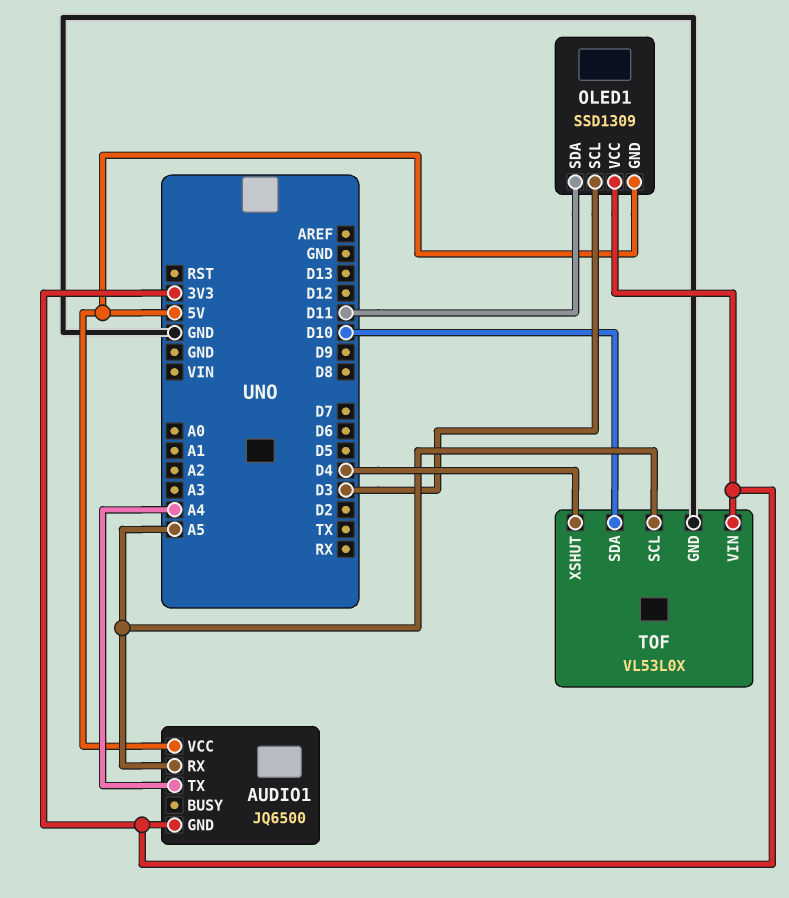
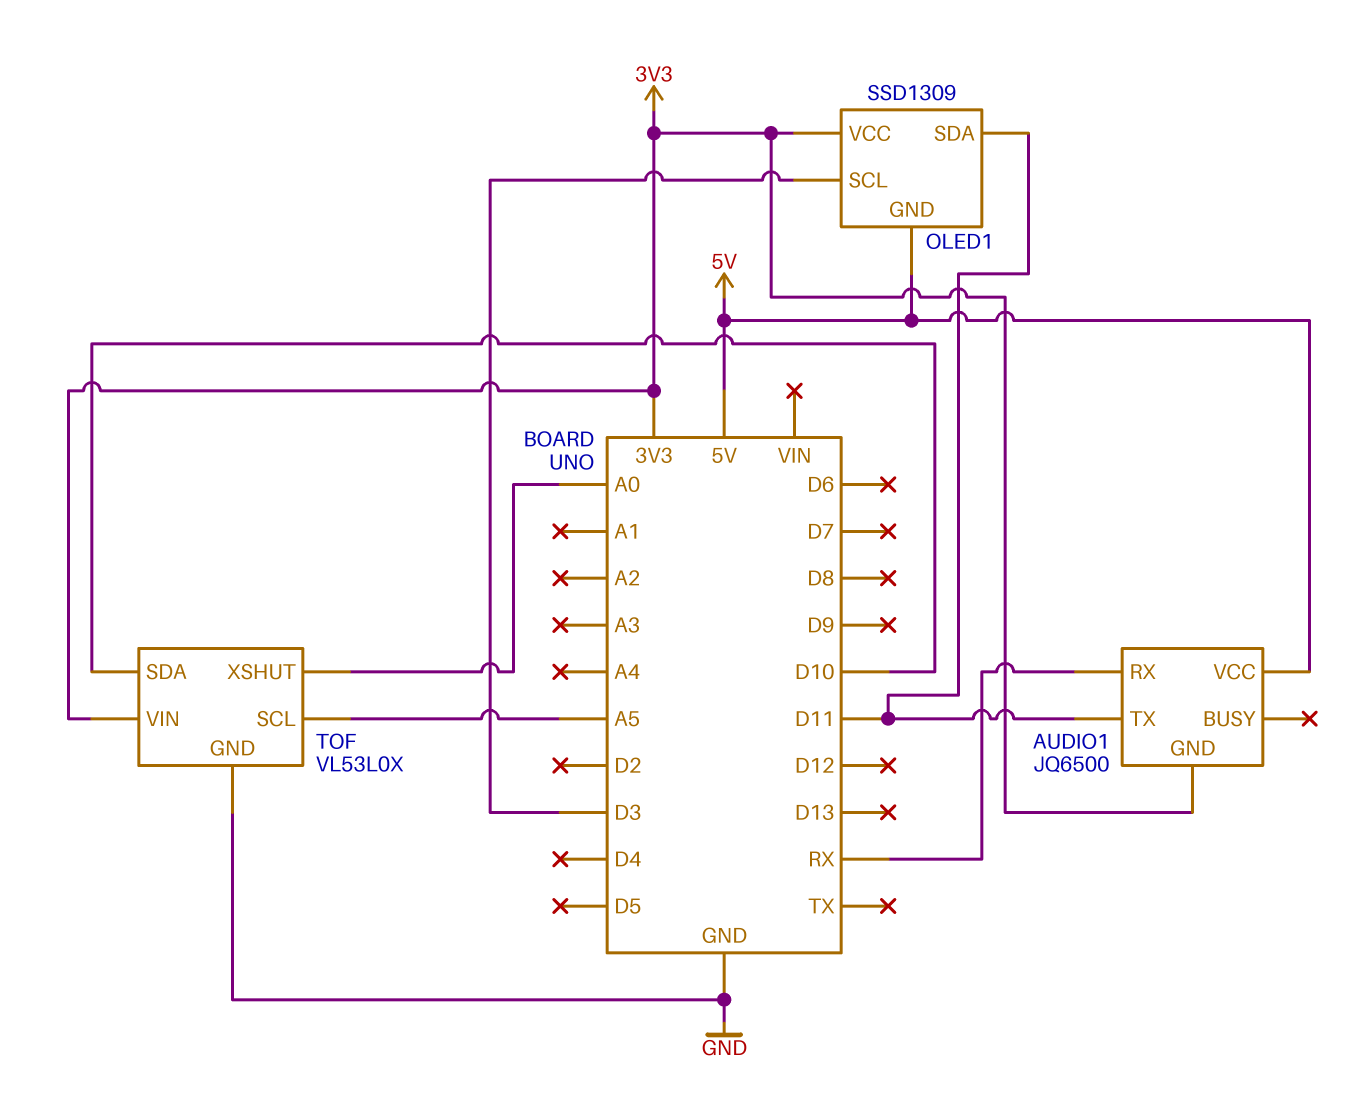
AUDIO1 pin RX: A5 -> RX
AUDIO1 pin TX: A4 -> D11
TOF pin XSHUT: D4 -> A0

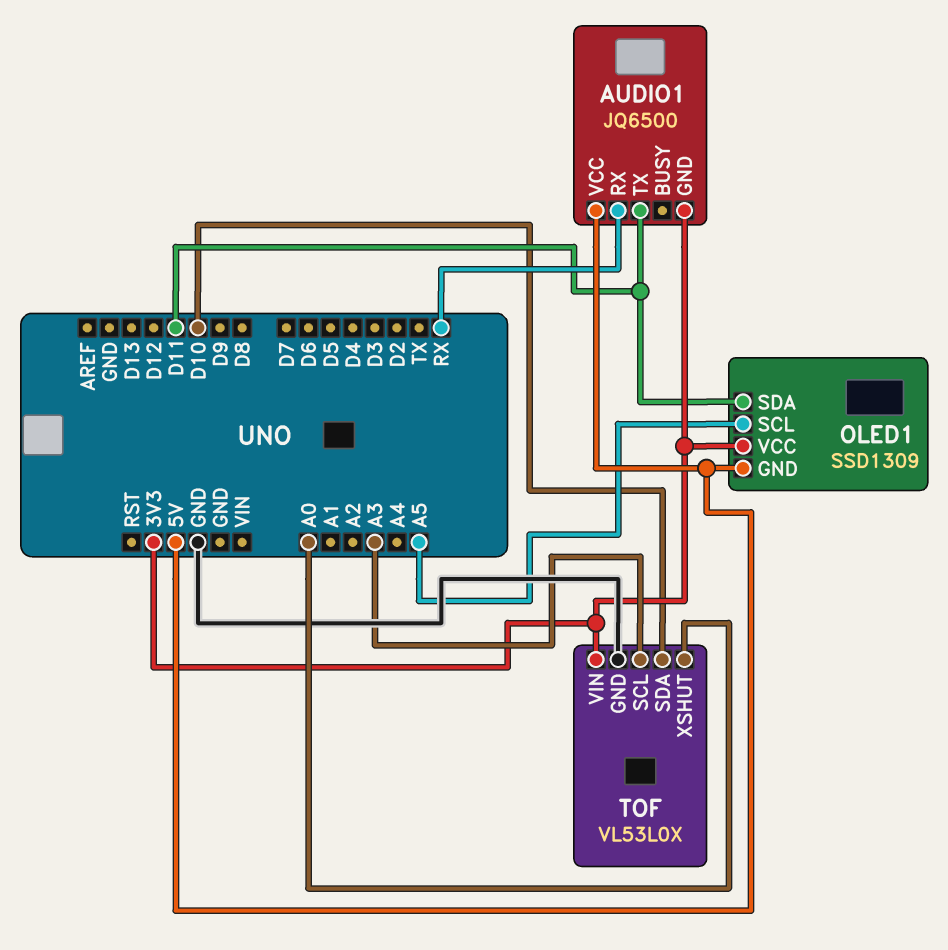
OLED1 pin SCL: D3 -> A5
TOF pin SCL: A5 -> A3

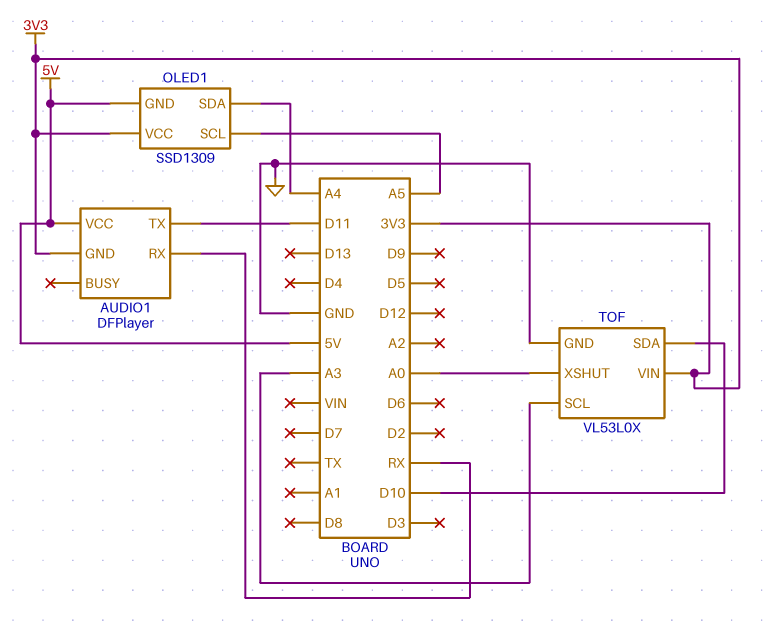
AUDIO1: JQ6500 -> DFPlayer
OLED1 pin SDA: D11 -> A4

